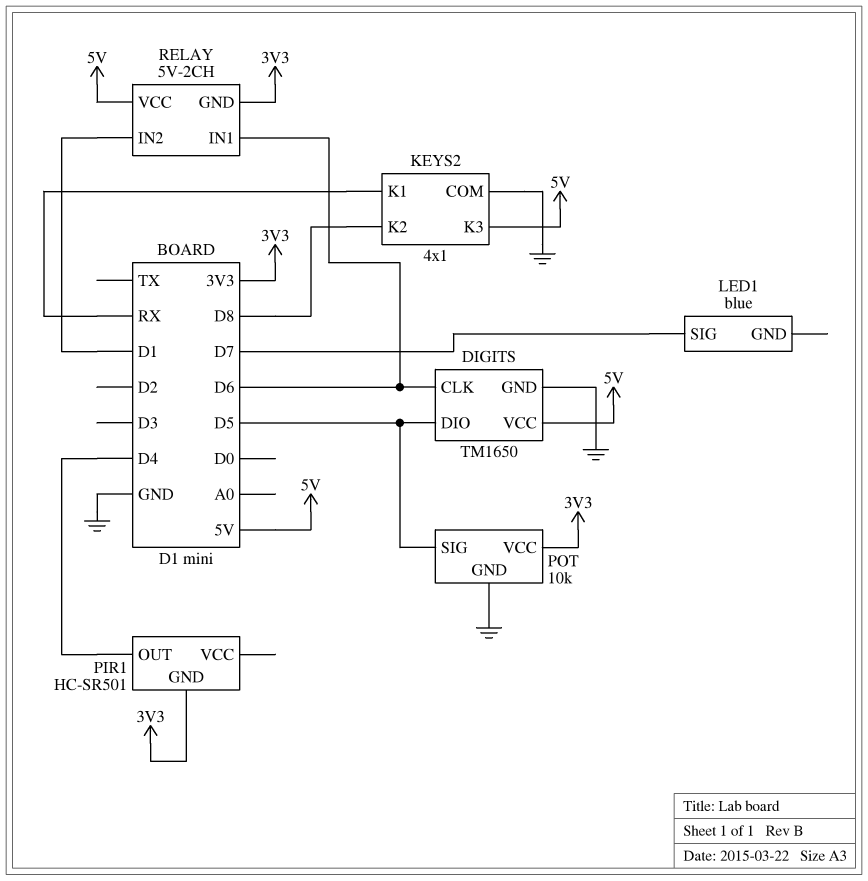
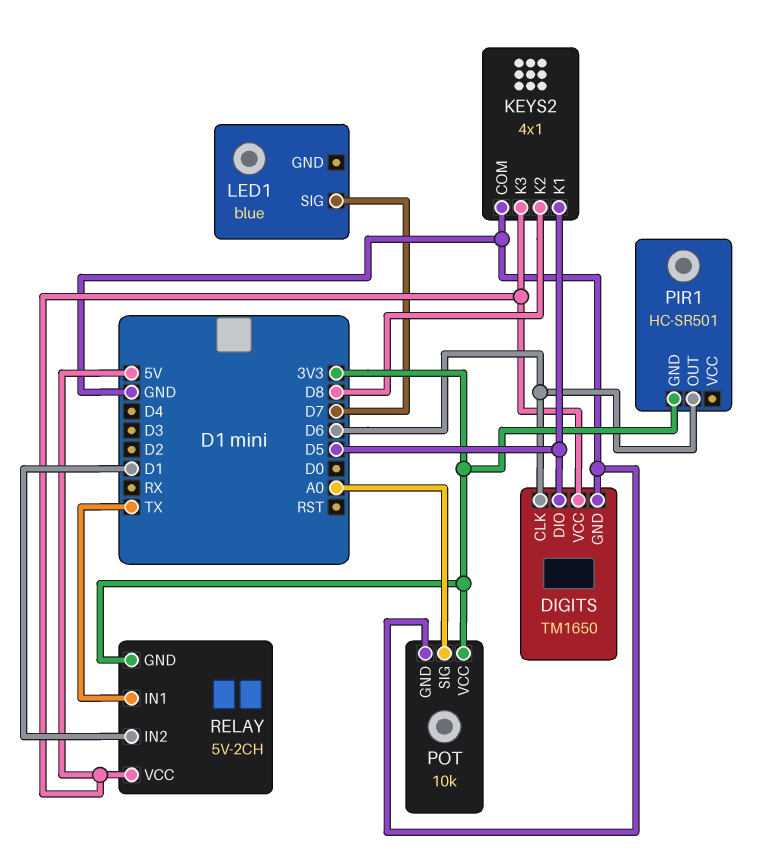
KEYS2 pin K1: RX -> D5
PIR1 pin OUT: D4 -> D6
POT pin SIG: D5 -> A0
RELAY pin IN1: D6 -> TX

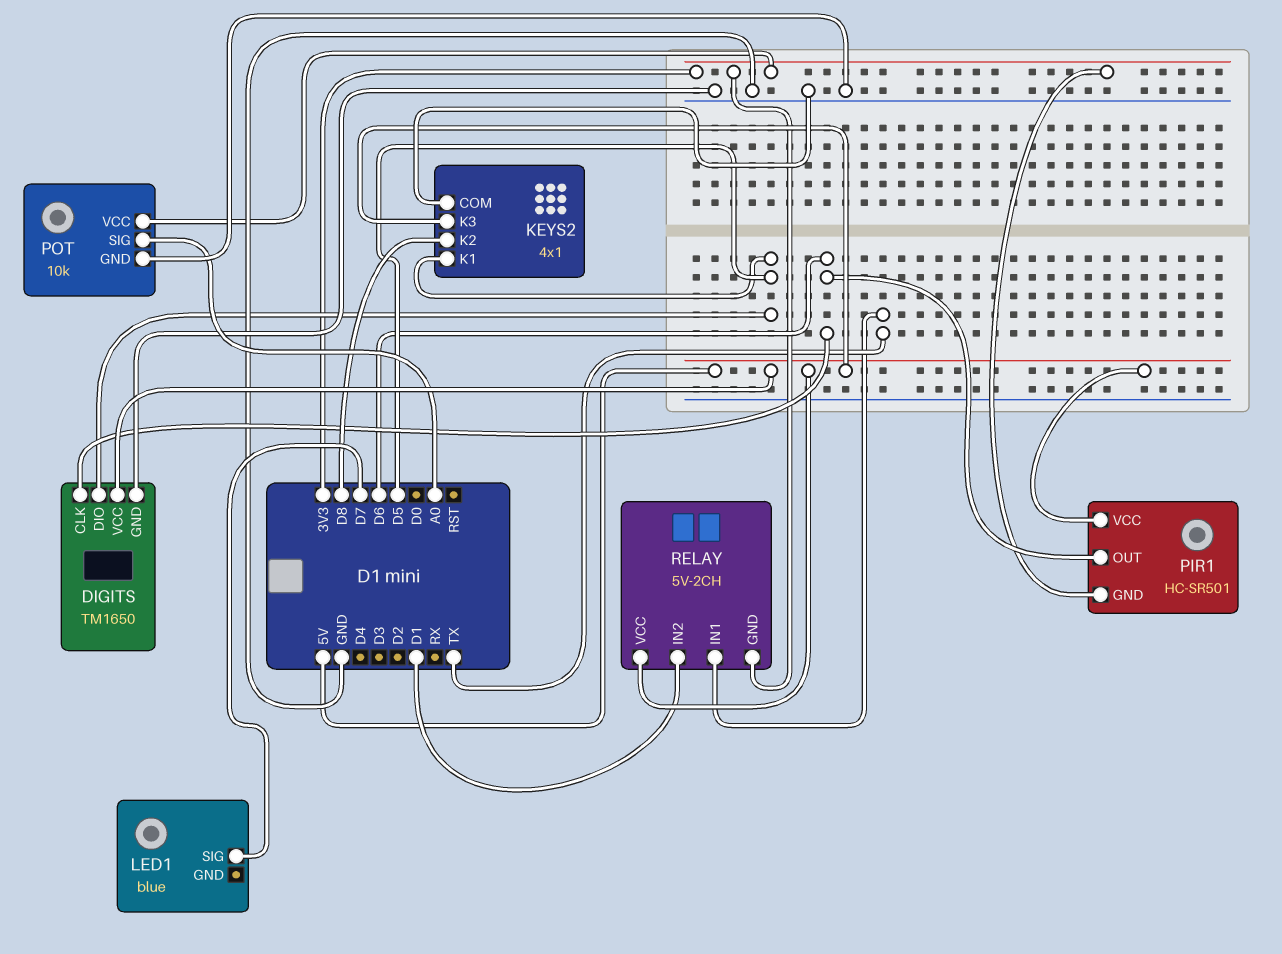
PIR1 pin VCC: none -> 5V

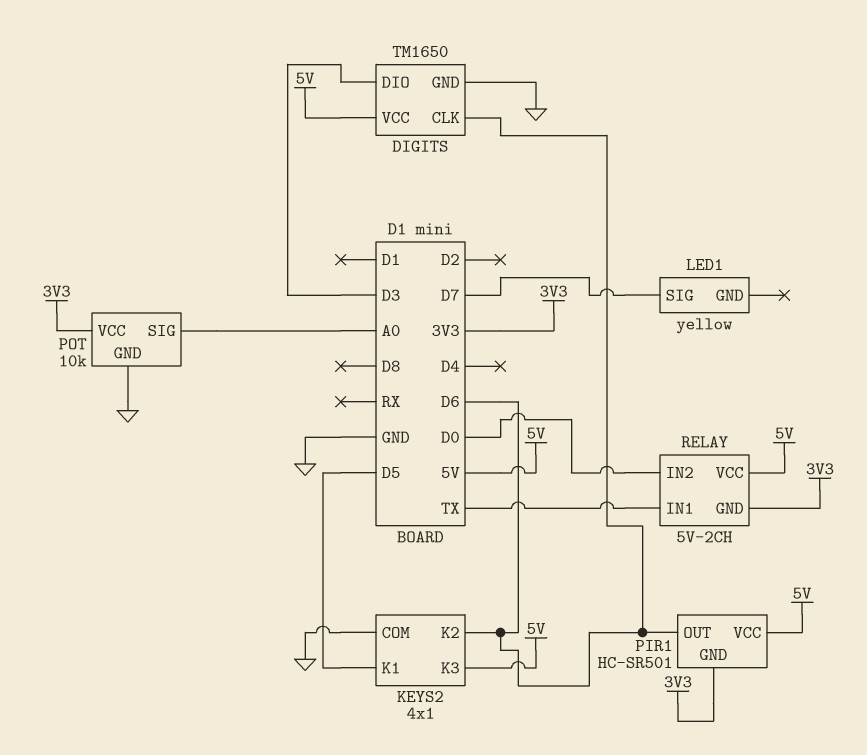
DIGITS pin DIO: D5 -> D3
KEYS2 pin K2: D8 -> D6
LED1: blue -> yellow
RELAY pin IN2: D1 -> D0

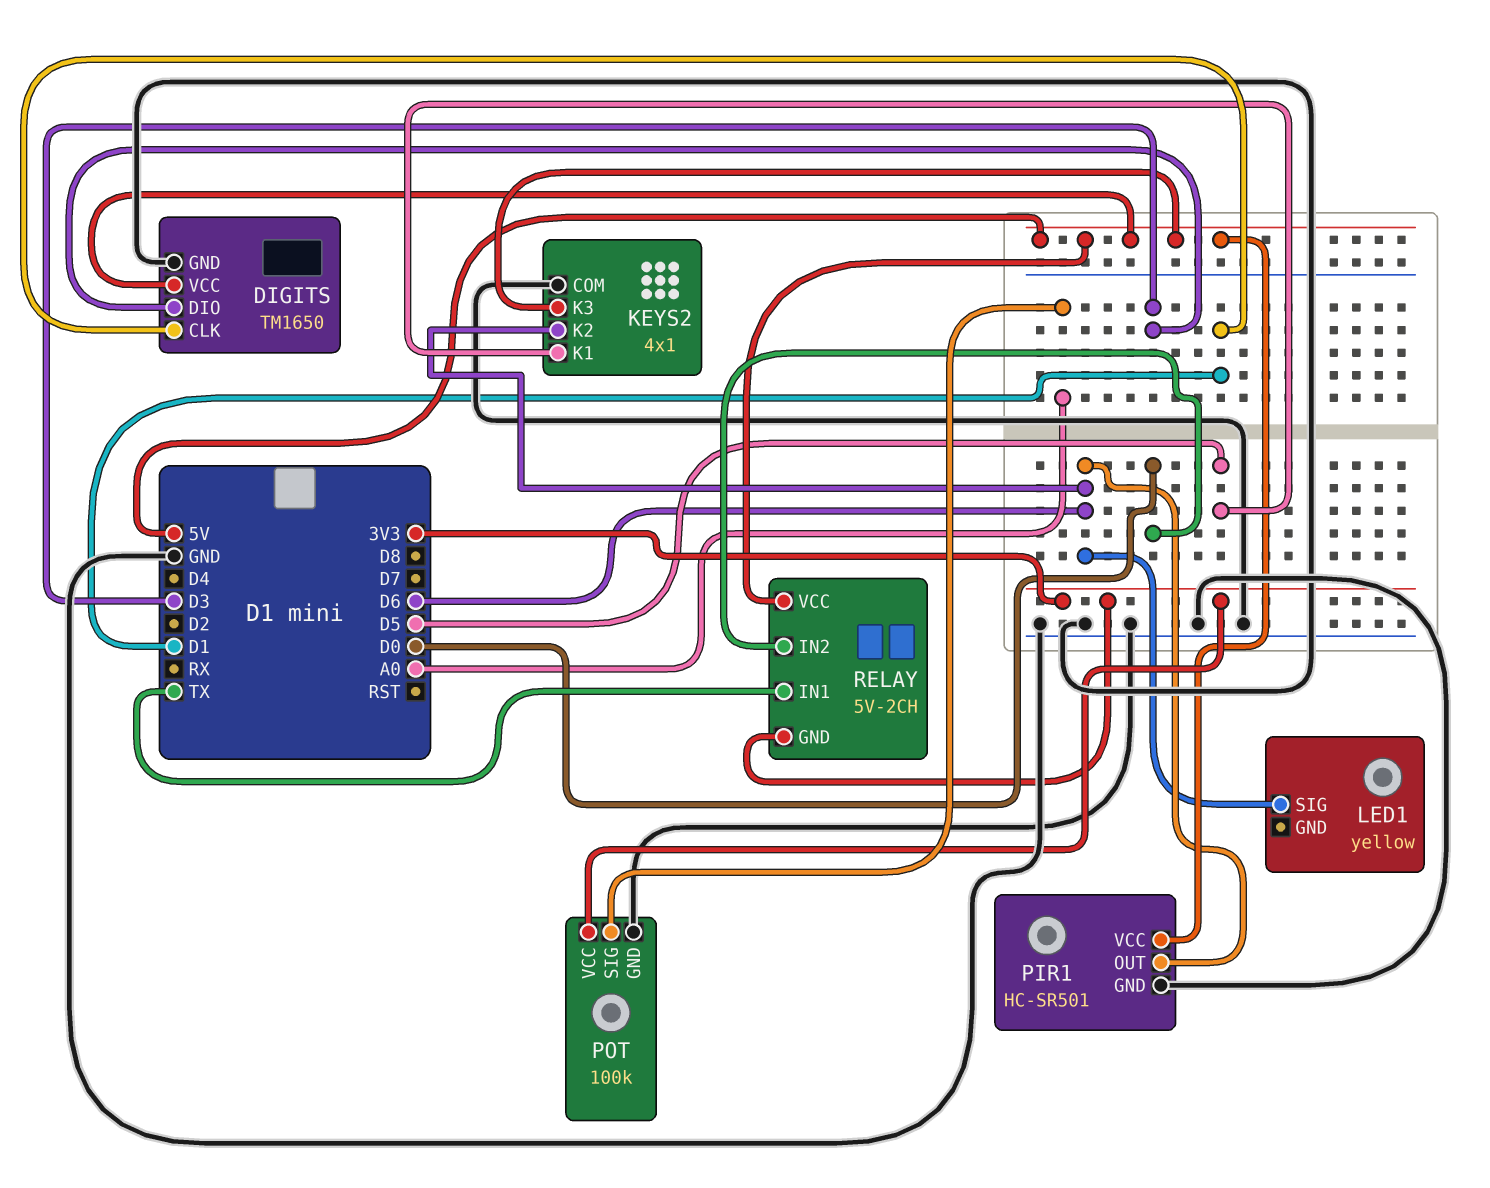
DIGITS pin CLK: D6 -> D1
LED1 pin SIG: D7 -> D6
PIR1 pin GND: 3V3 -> GND
POT: 10k -> 100k

